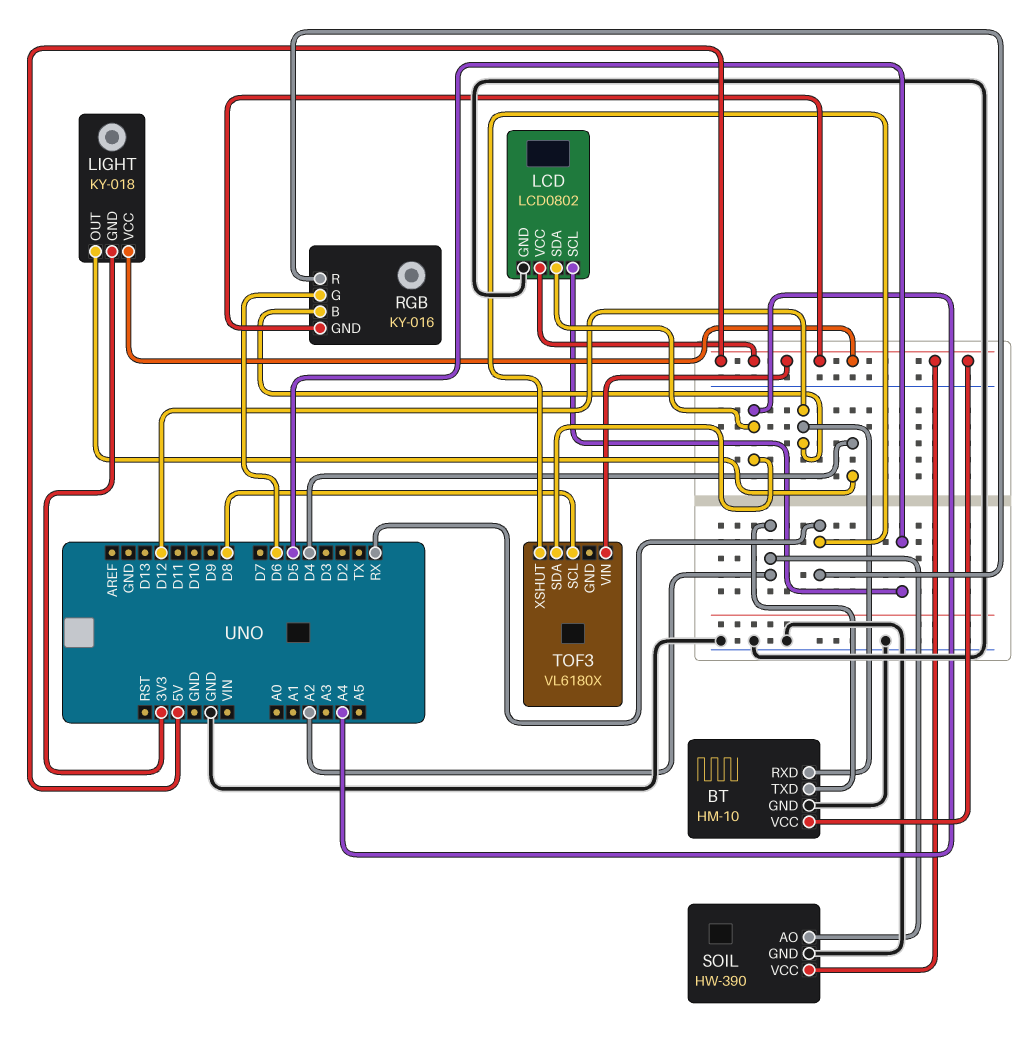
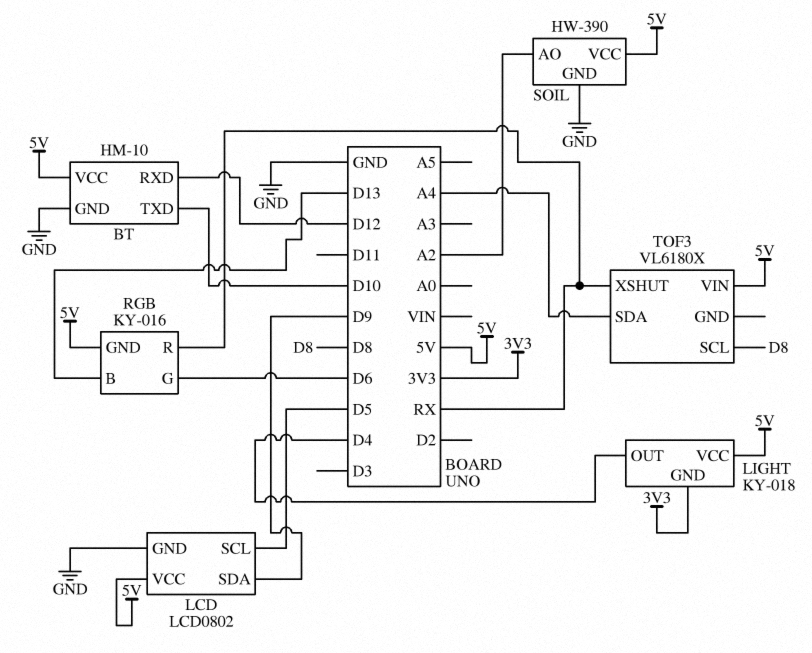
BT pin TXD: A2 -> D10
LCD pin SDA: A4 -> D9
RGB pin B: D12 -> D13

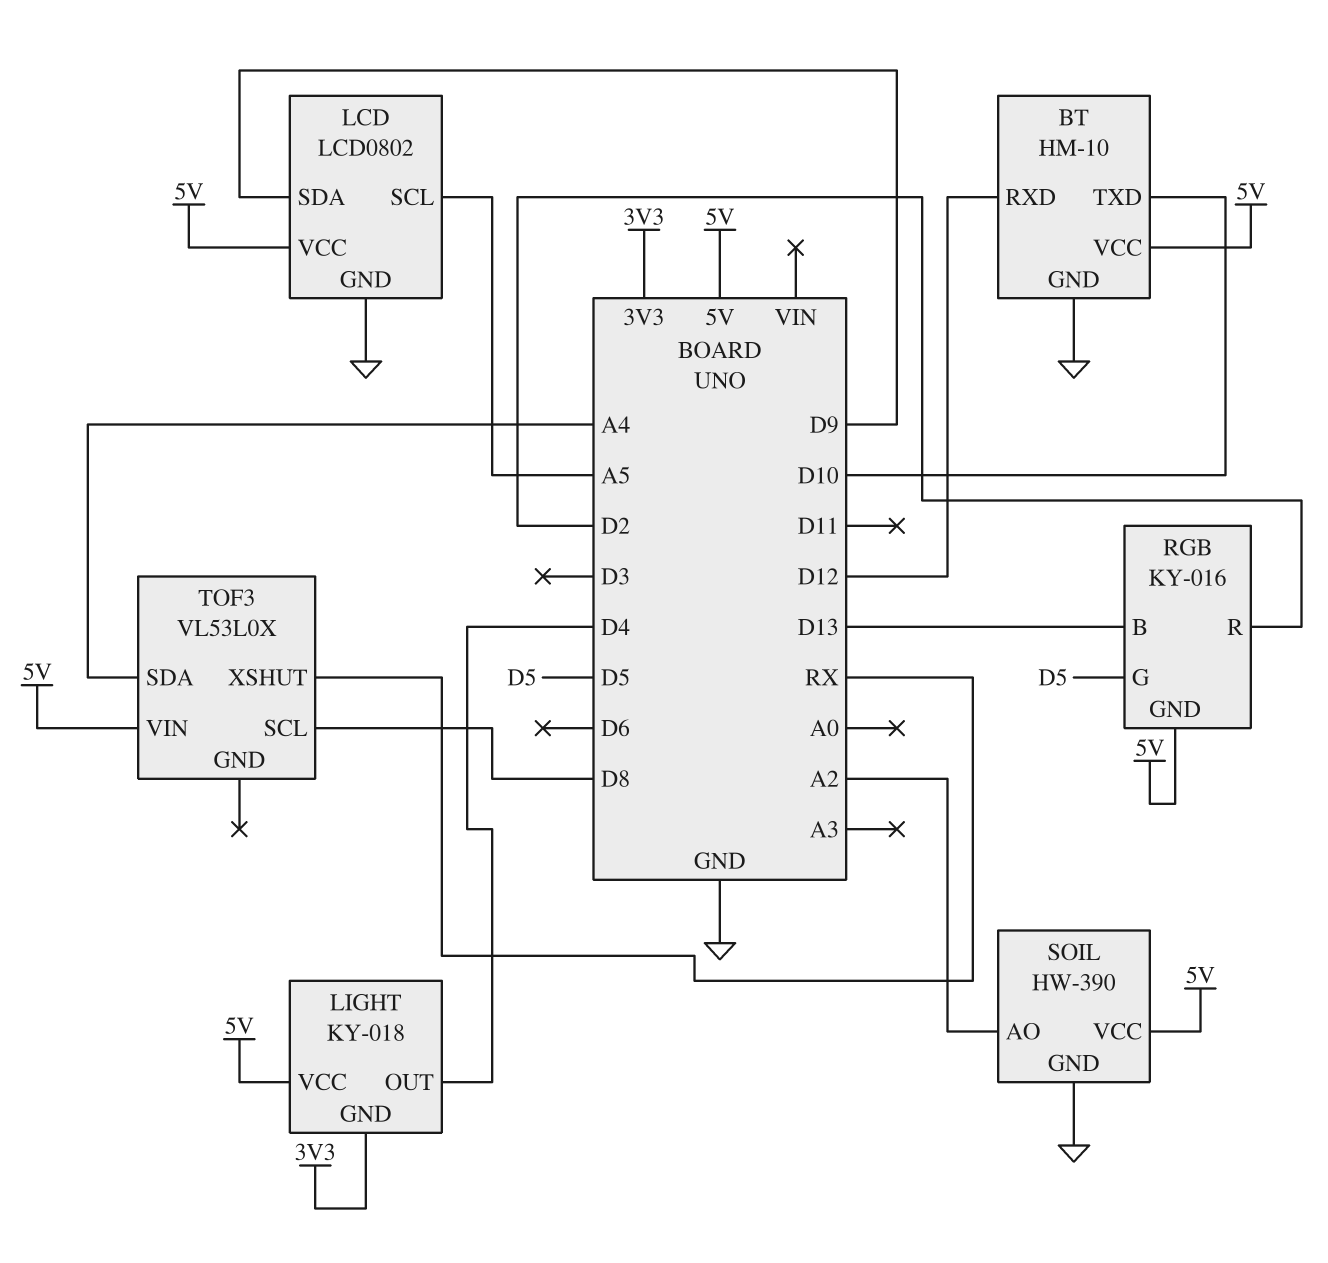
LCD pin SCL: D5 -> A5
RGB pin G: D6 -> D5
RGB pin R: RX -> D2
TOF3: VL6180X -> VL53L0X

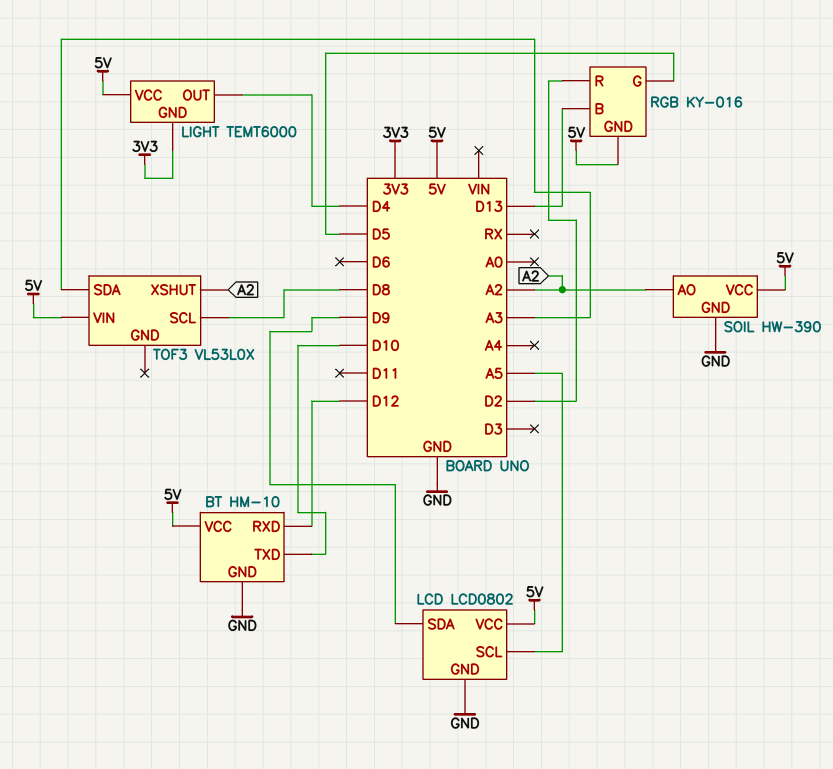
LIGHT: KY-018 -> TEMT6000
TOF3 pin SDA: A4 -> A3
TOF3 pin XSHUT: RX -> A2

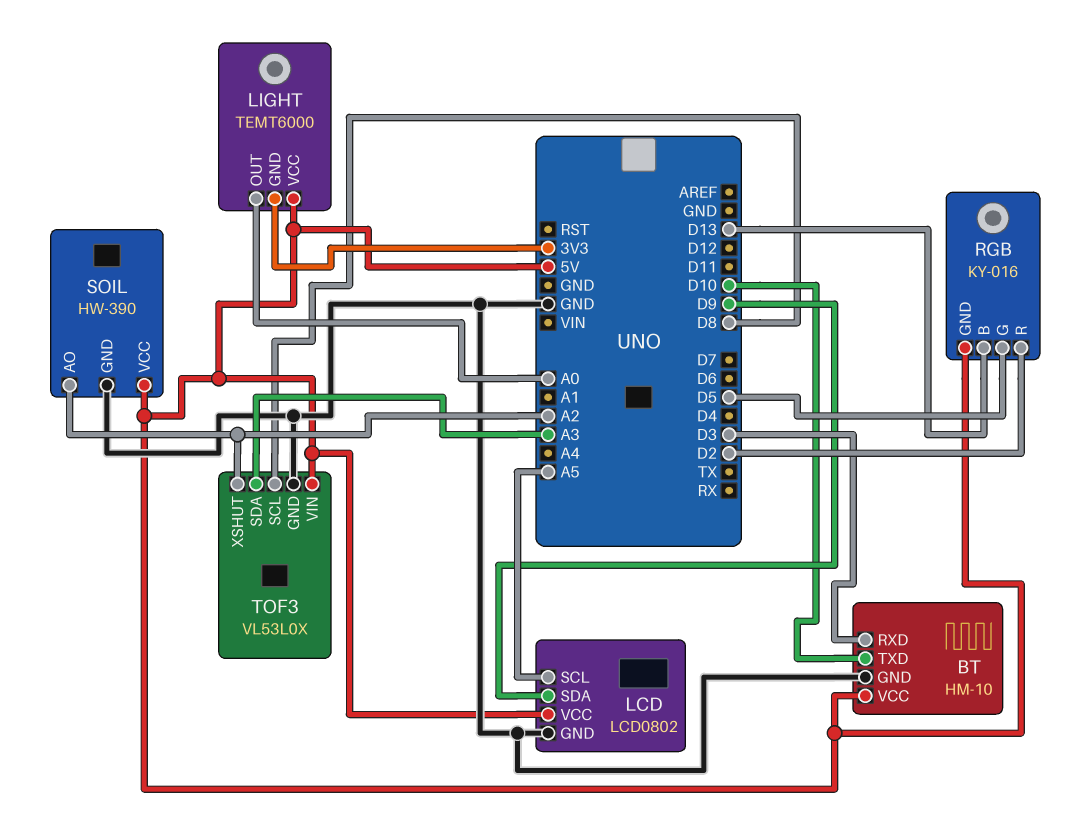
BT pin RXD: D12 -> D3
LIGHT pin OUT: D4 -> A0
TOF3 pin GND: none -> GND

